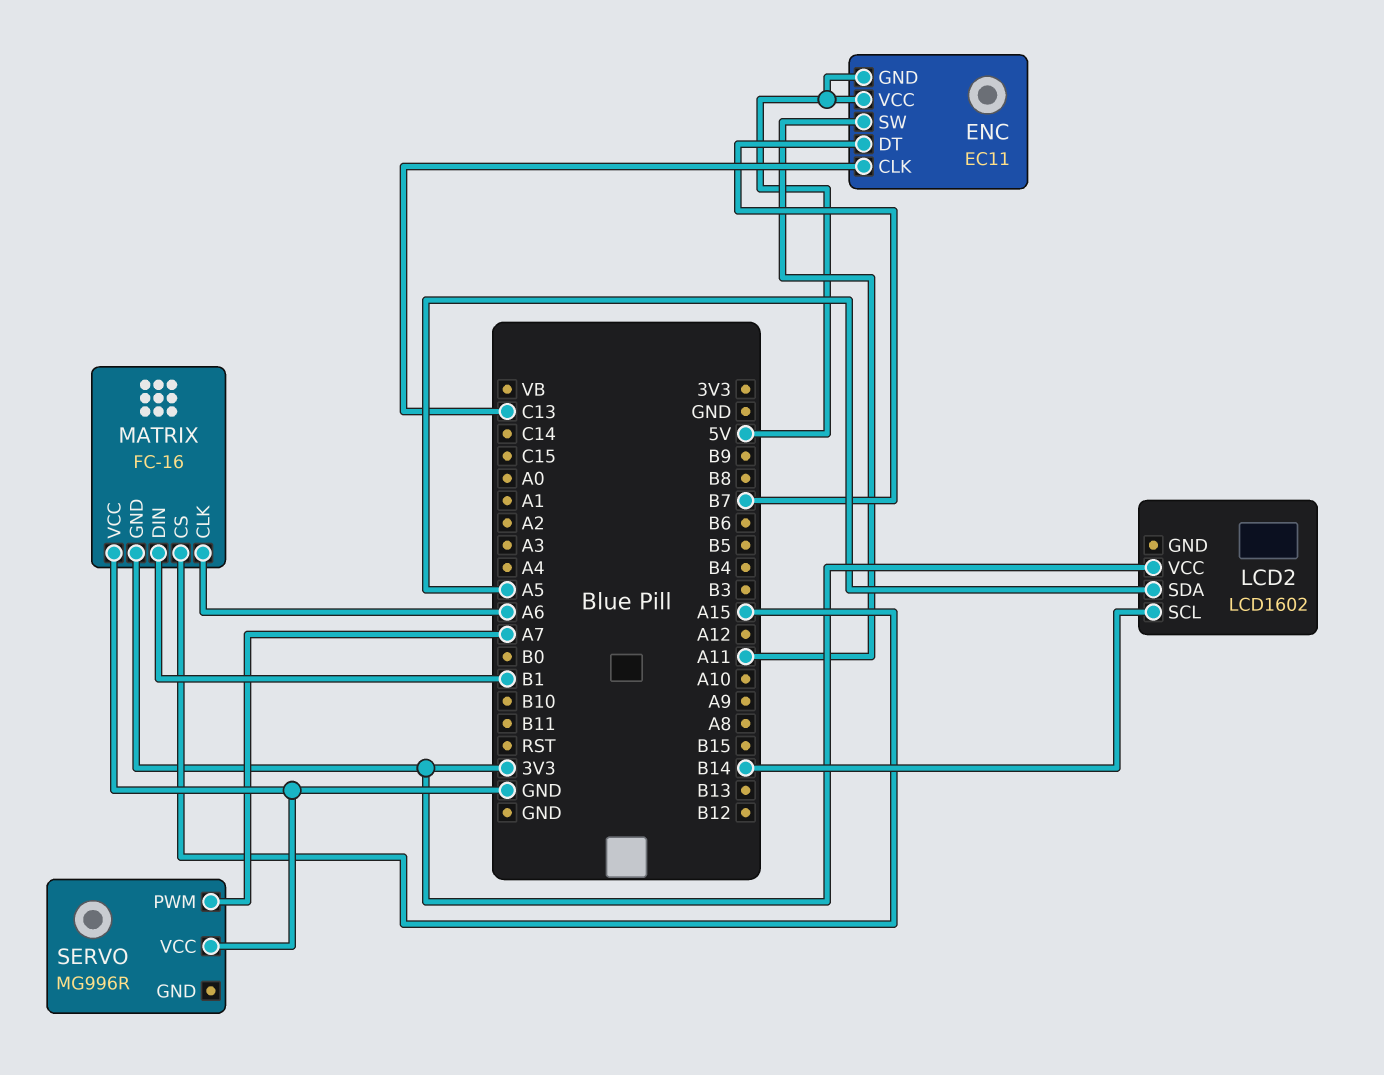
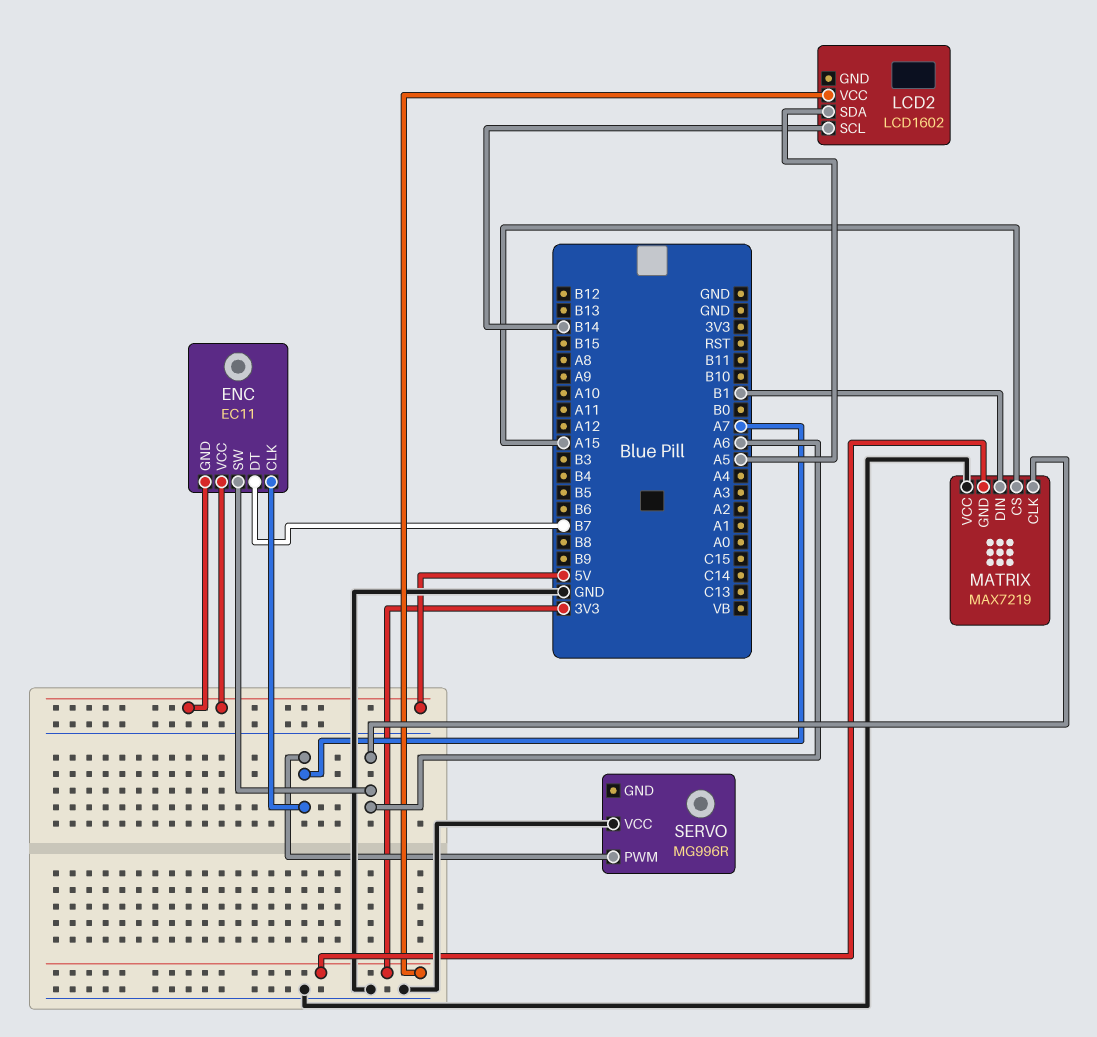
ENC pin CLK: C13 -> A7
ENC pin SW: A11 -> A6
MATRIX: FC-16 -> MAX7219

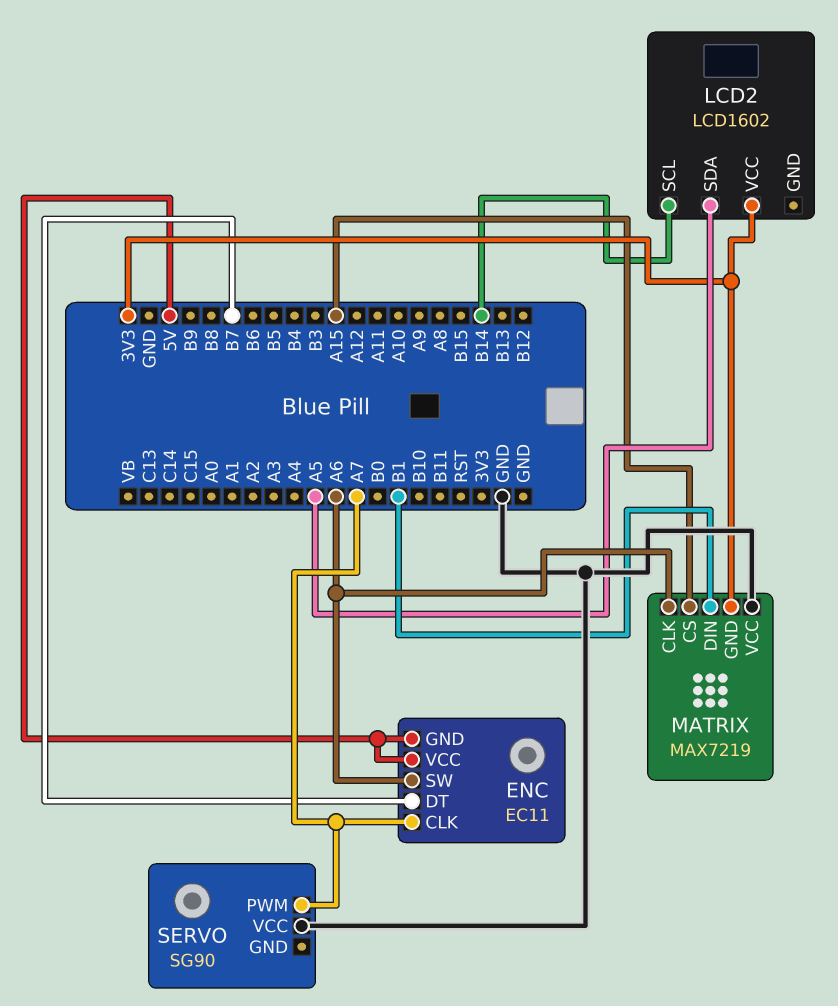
SERVO: MG996R -> SG90

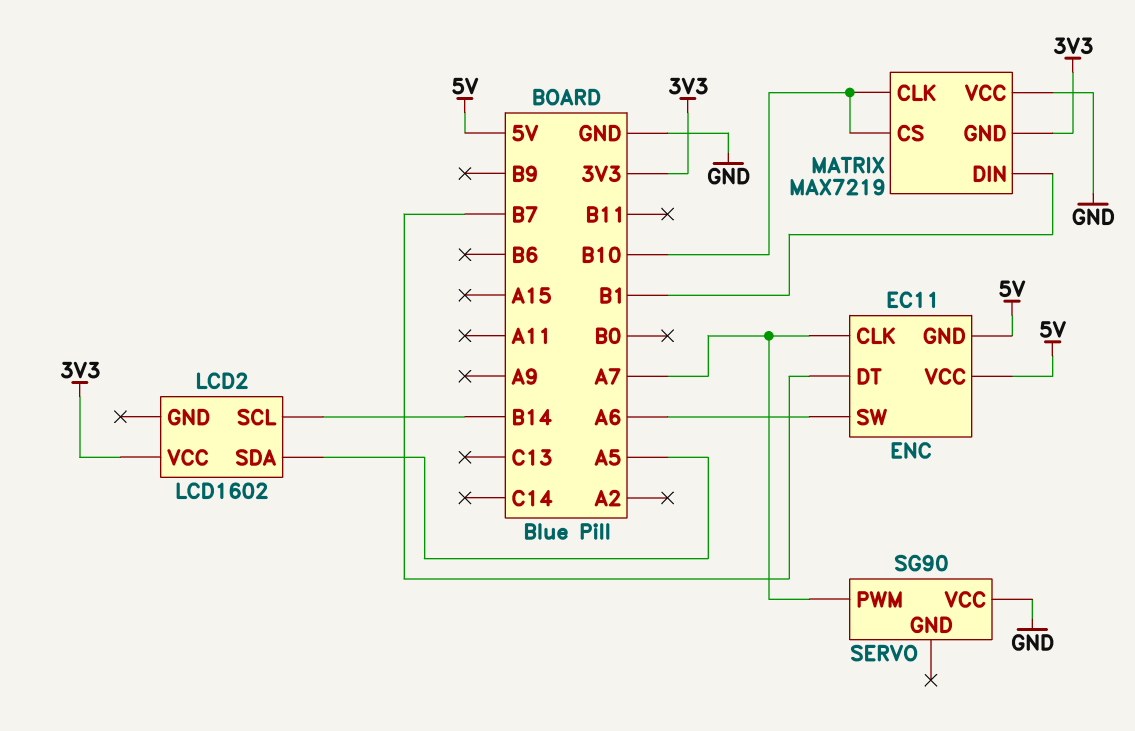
MATRIX pin CLK: A6 -> B10
MATRIX pin CS: A15 -> B10

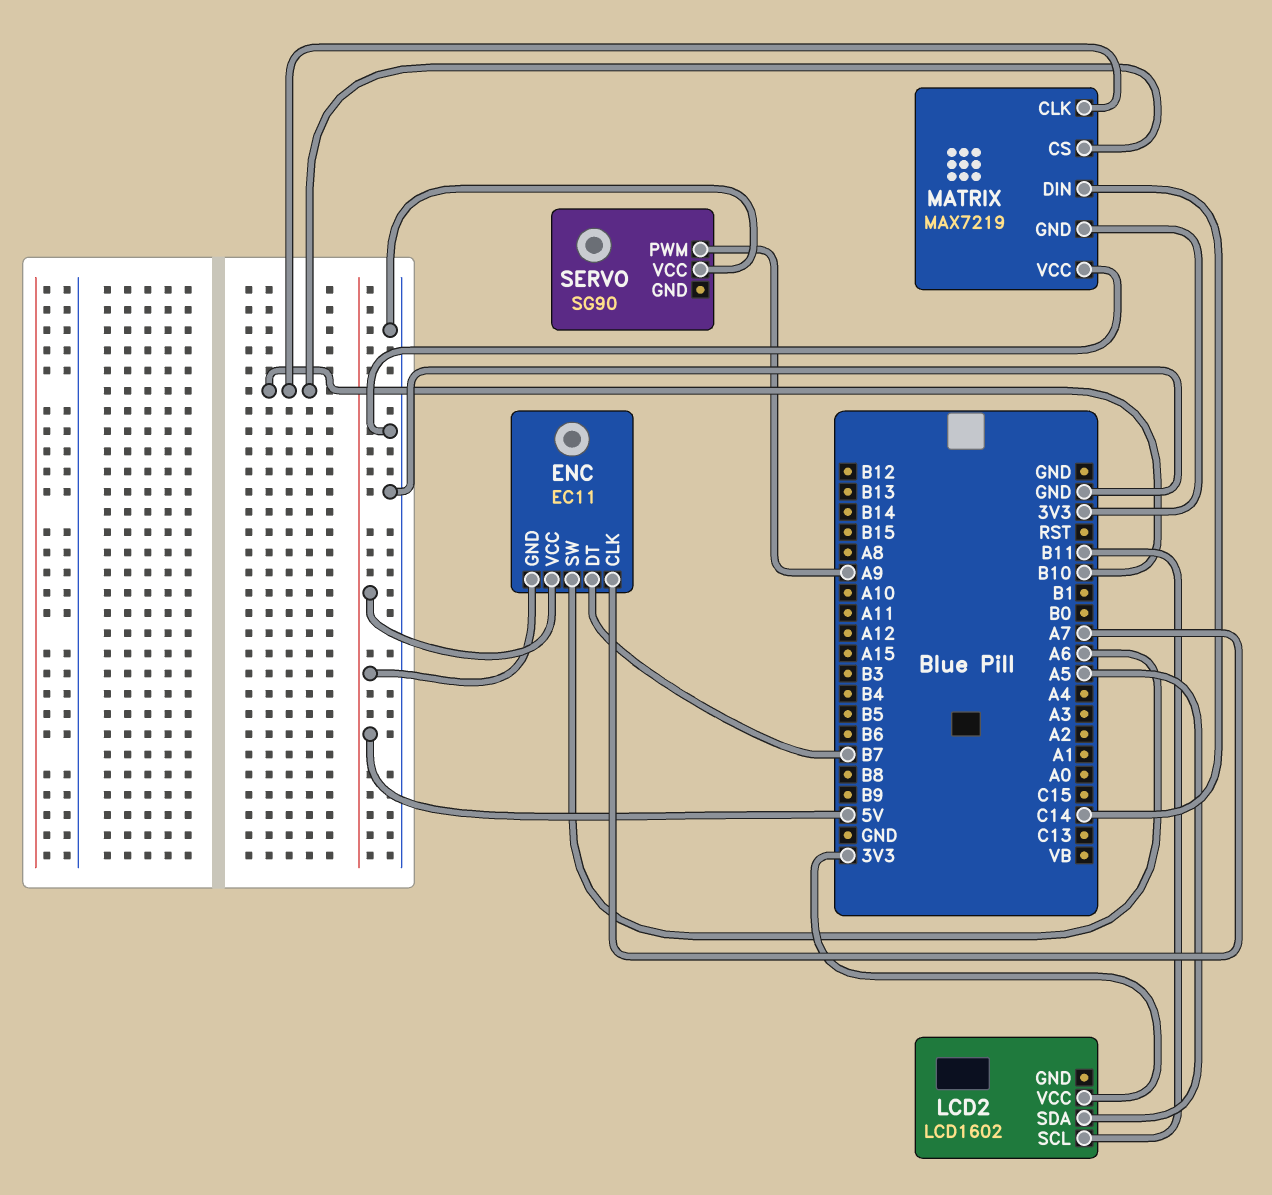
LCD2 pin SCL: B14 -> B11
MATRIX pin DIN: B1 -> C14
SERVO pin PWM: A7 -> A9

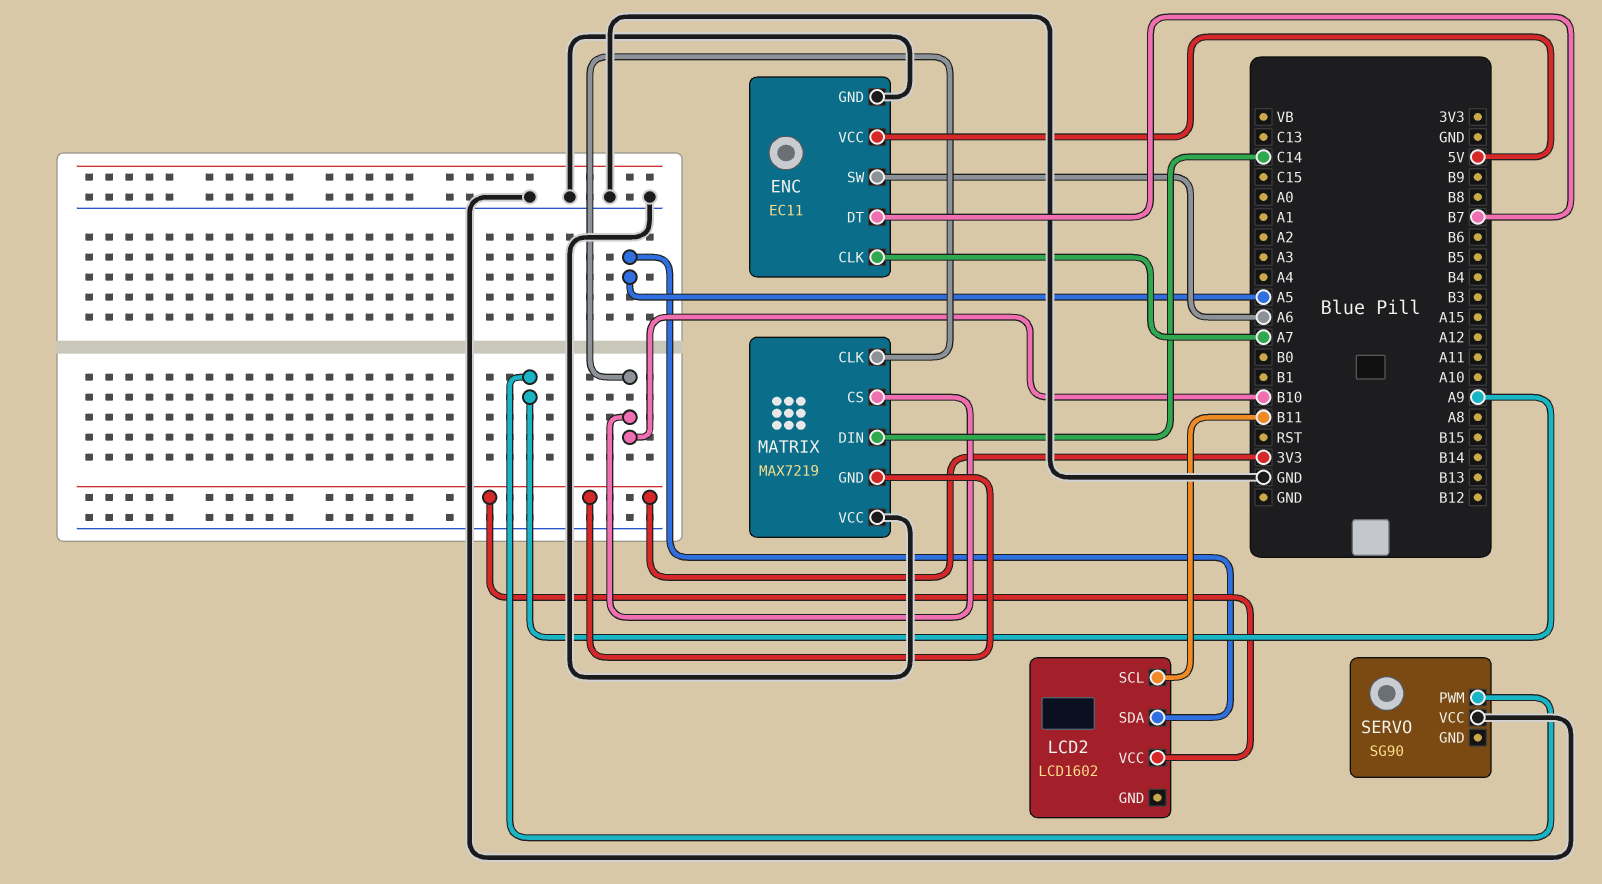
ENC pin GND: 5V -> GND

